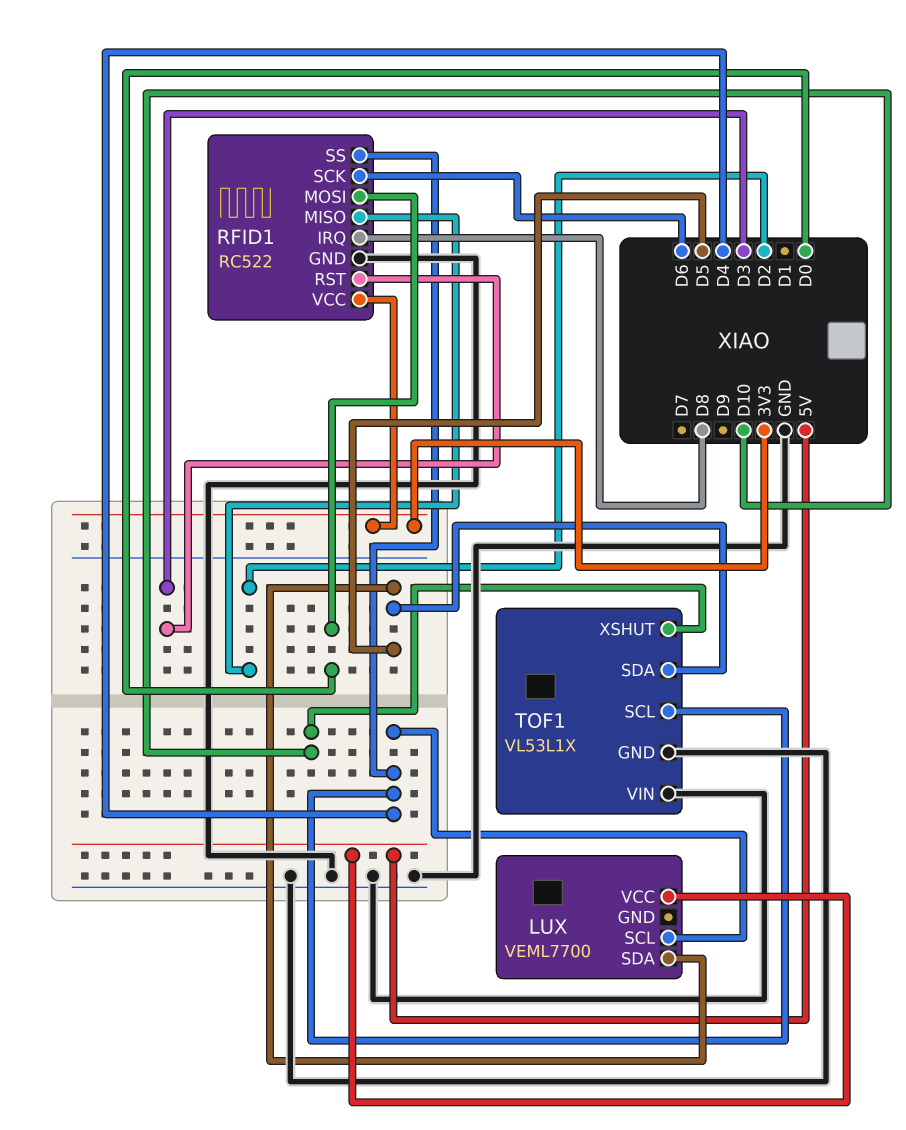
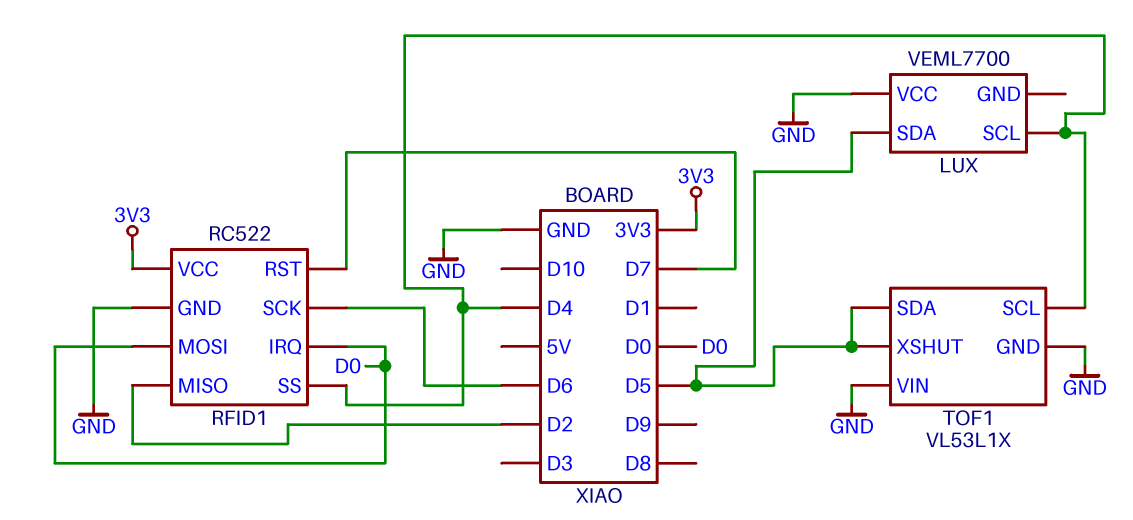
LUX pin VCC: 5V -> GND
RFID1 pin IRQ: D8 -> D0
RFID1 pin RST: D3 -> D7
TOF1 pin XSHUT: D10 -> D5

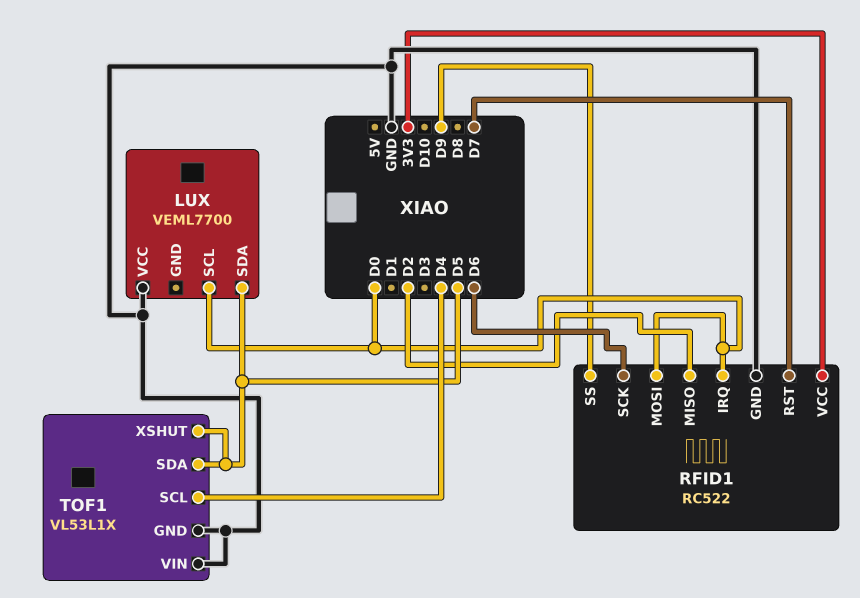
LUX pin SCL: D4 -> D0
RFID1 pin SS: D4 -> D9

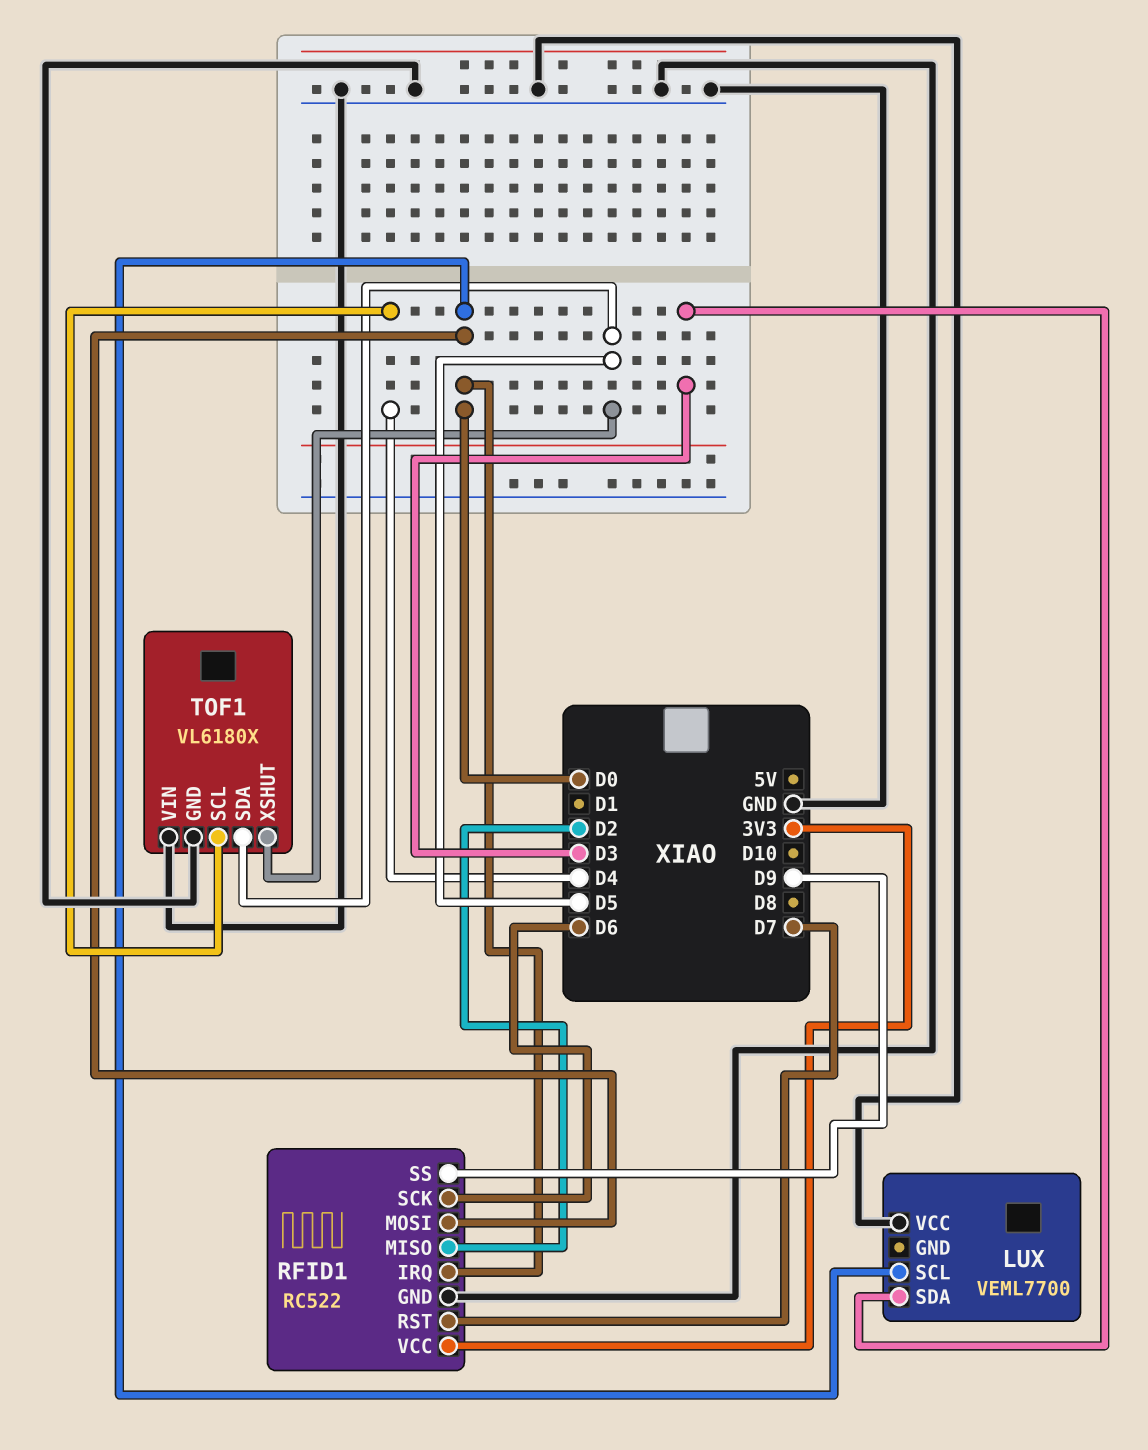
LUX pin SDA: D5 -> D3
TOF1: VL53L1X -> VL6180X

